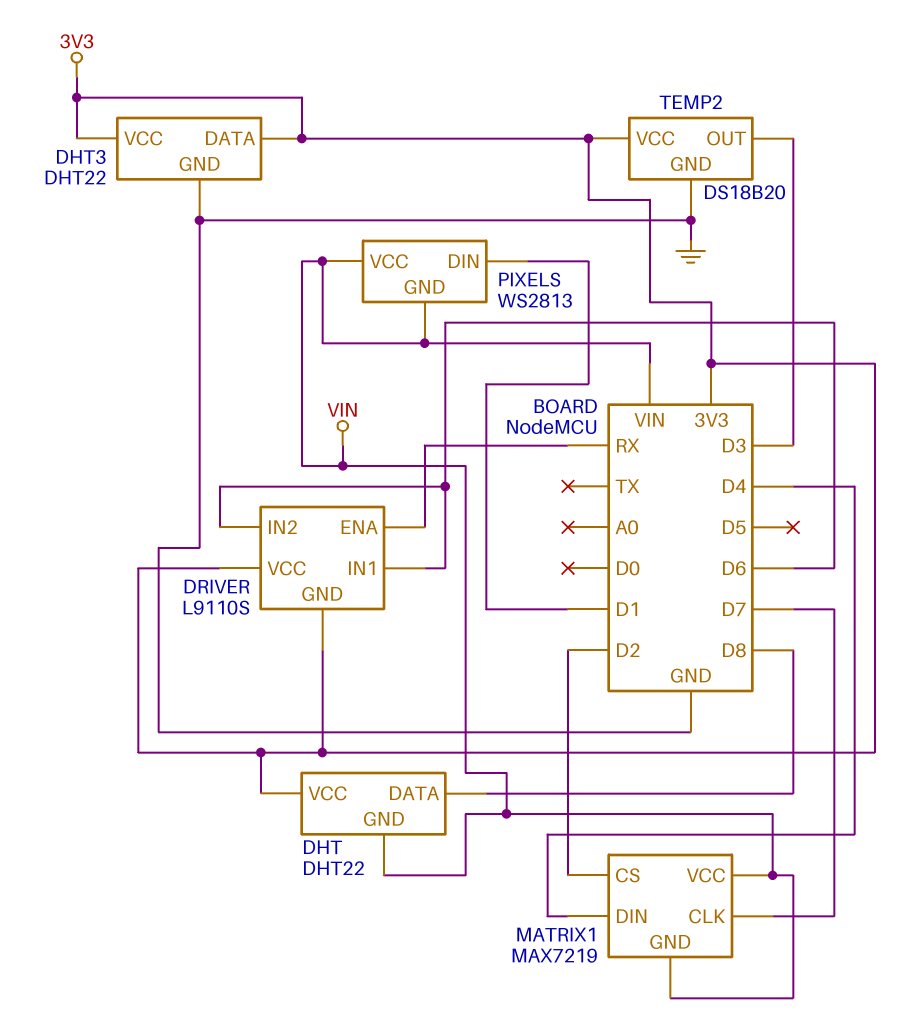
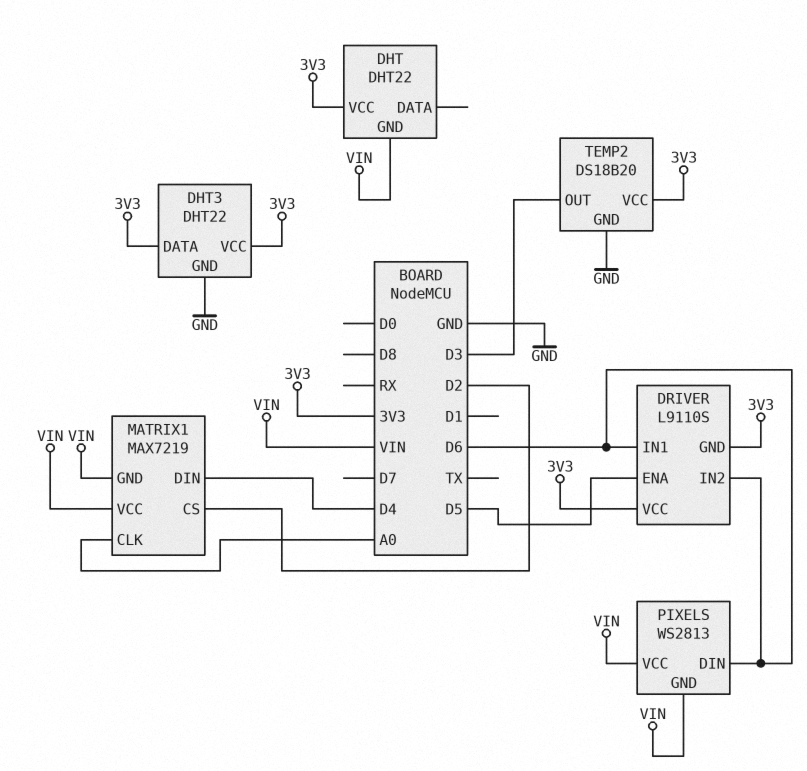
DHT pin DATA: D8 -> none
DRIVER pin ENA: RX -> D5
MATRIX1 pin CLK: D7 -> A0
PIXELS pin DIN: D1 -> D6

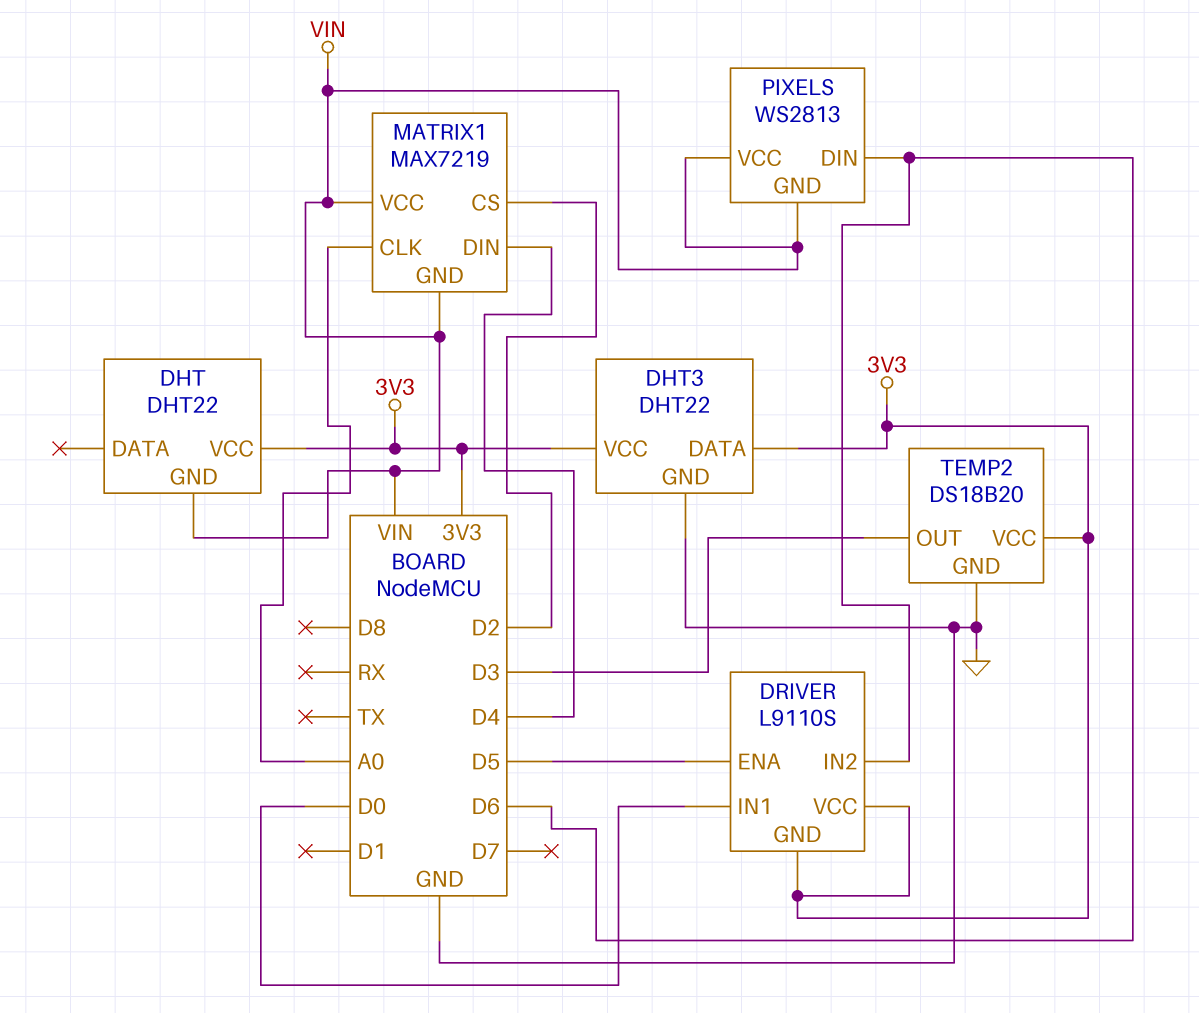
DRIVER pin IN1: D6 -> D0

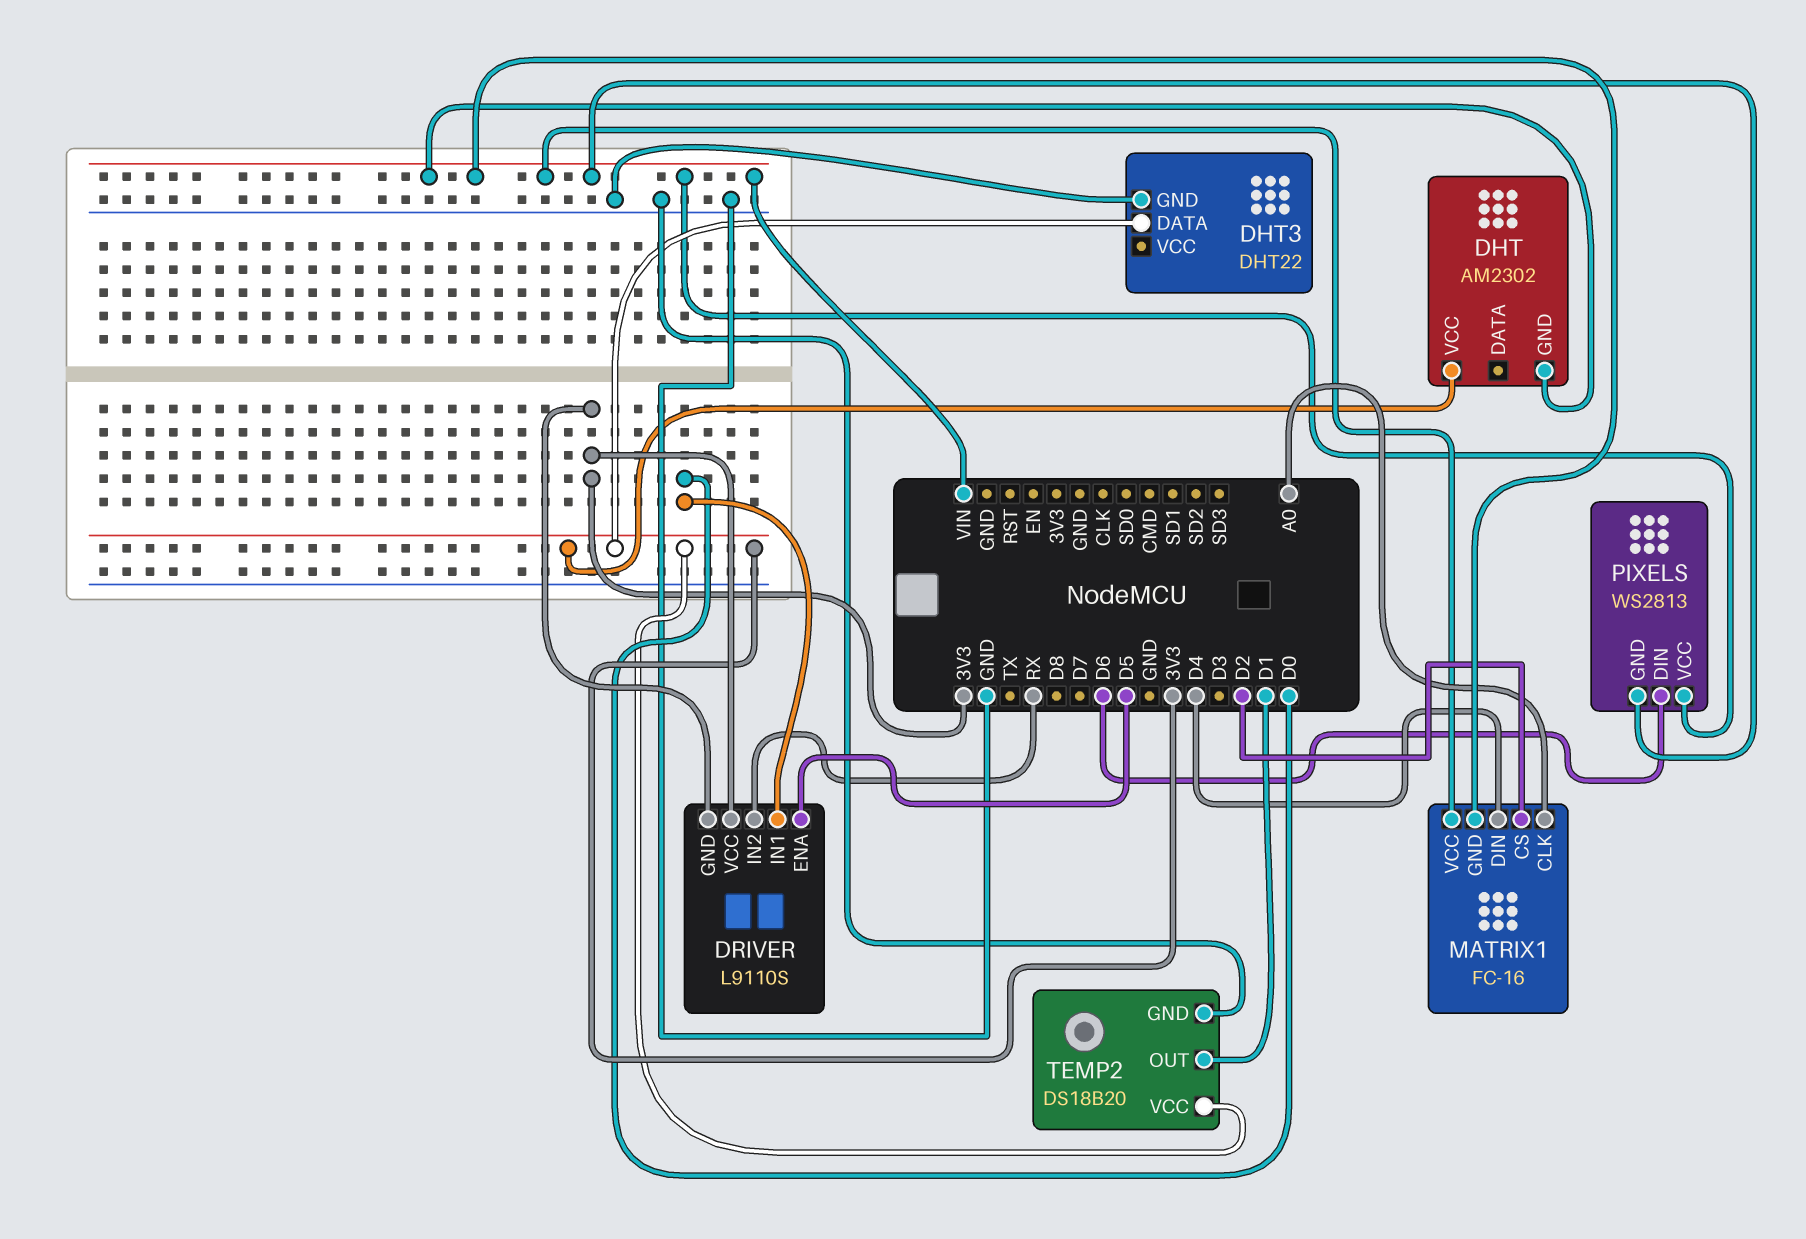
DHT: DHT22 -> AM2302
DHT3 pin VCC: 3V3 -> none
DRIVER pin IN2: D6 -> RX
MATRIX1: MAX7219 -> FC-16
TEMP2 pin OUT: D3 -> D1

